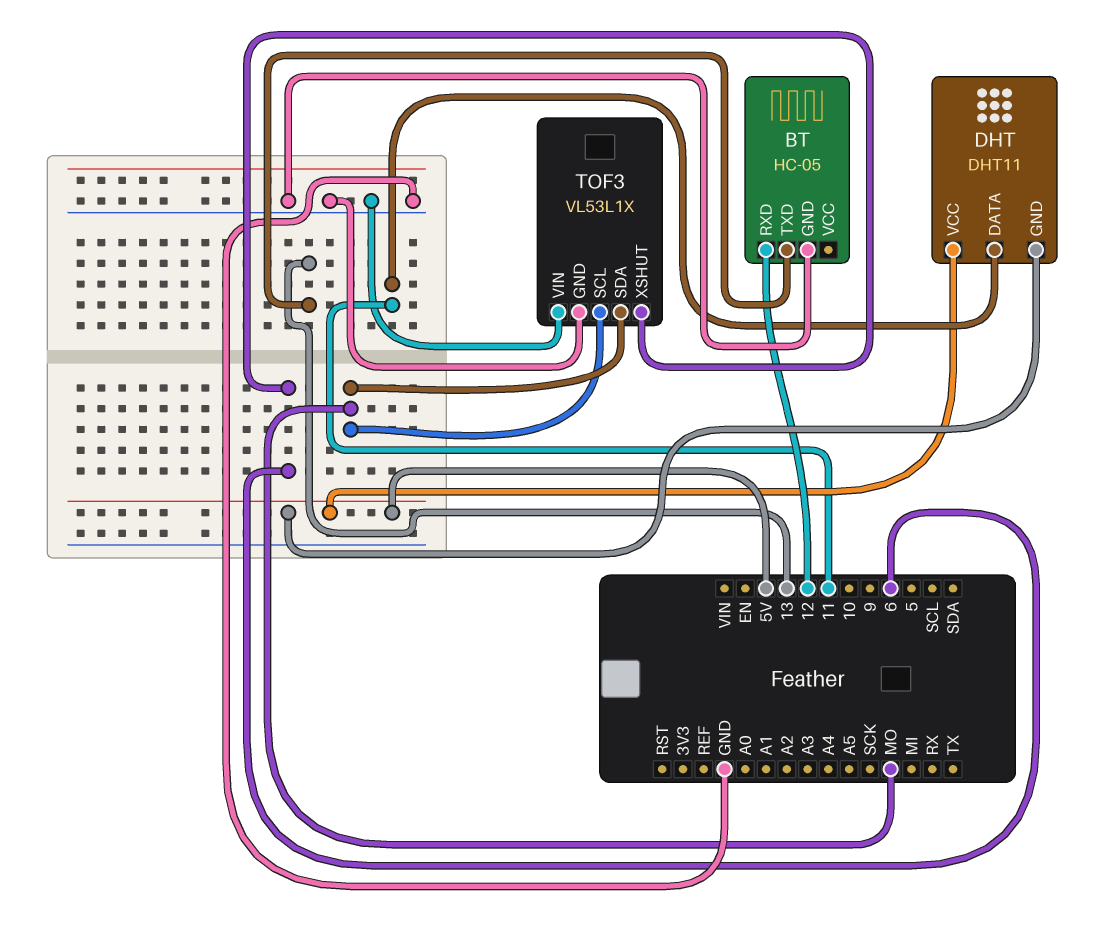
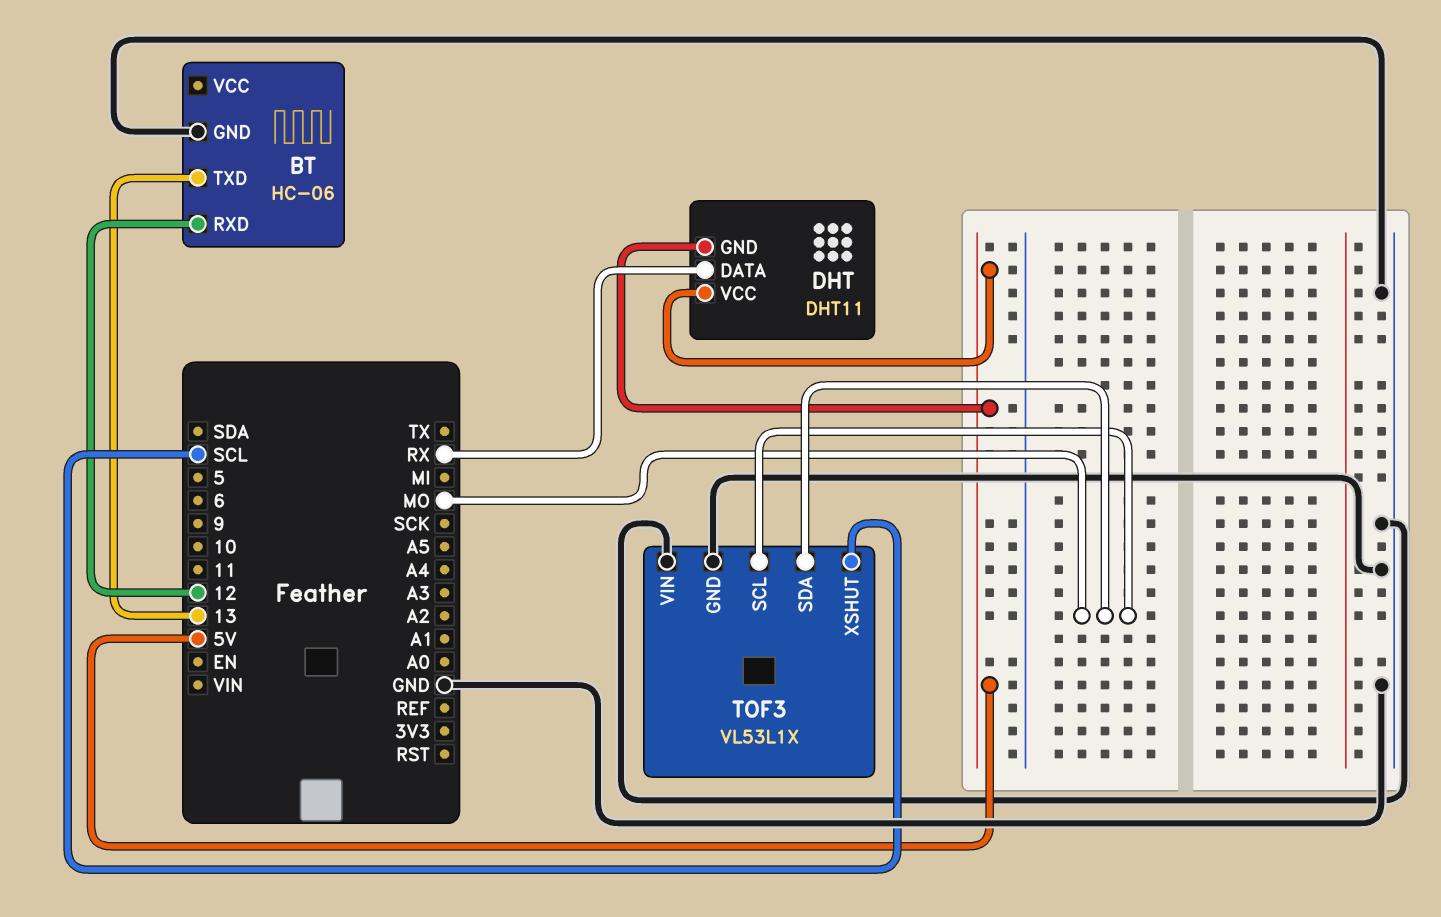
BT: HC-05 -> HC-06
DHT pin DATA: 11 -> RX
TOF3 pin XSHUT: 6 -> SCL

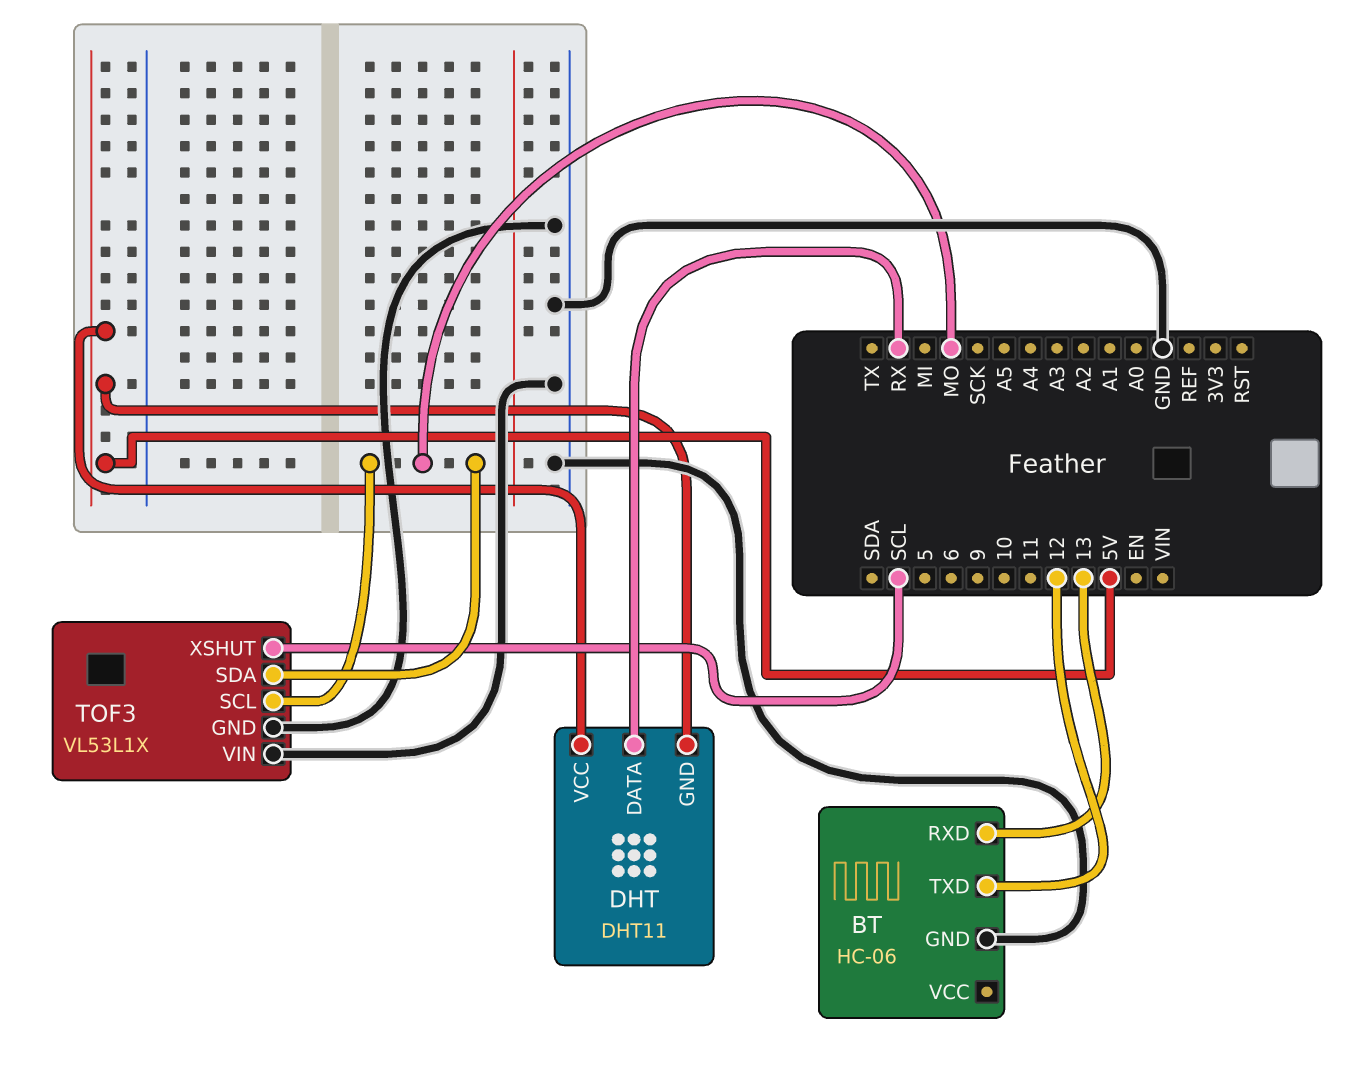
BT pin RXD: 12 -> 13
BT pin TXD: 13 -> 12

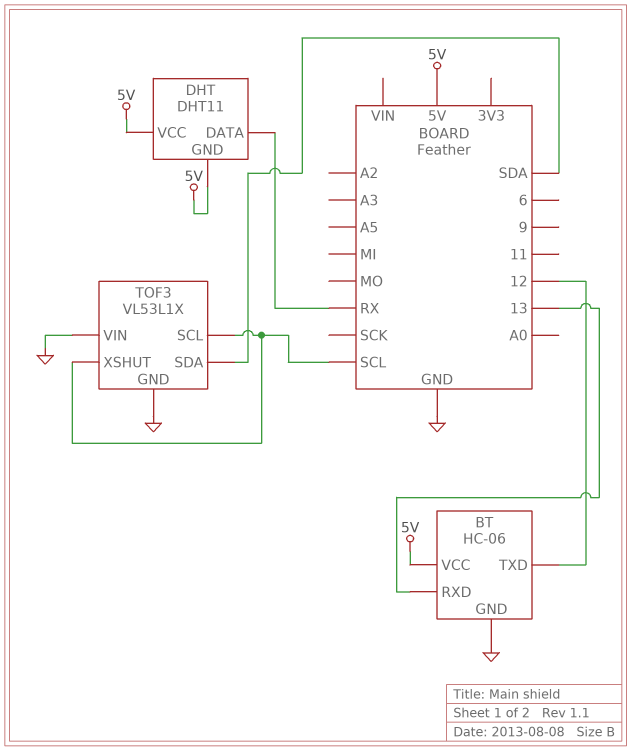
BT pin VCC: none -> 5V
TOF3 pin SCL: MO -> SCL
TOF3 pin SDA: MO -> SDA

